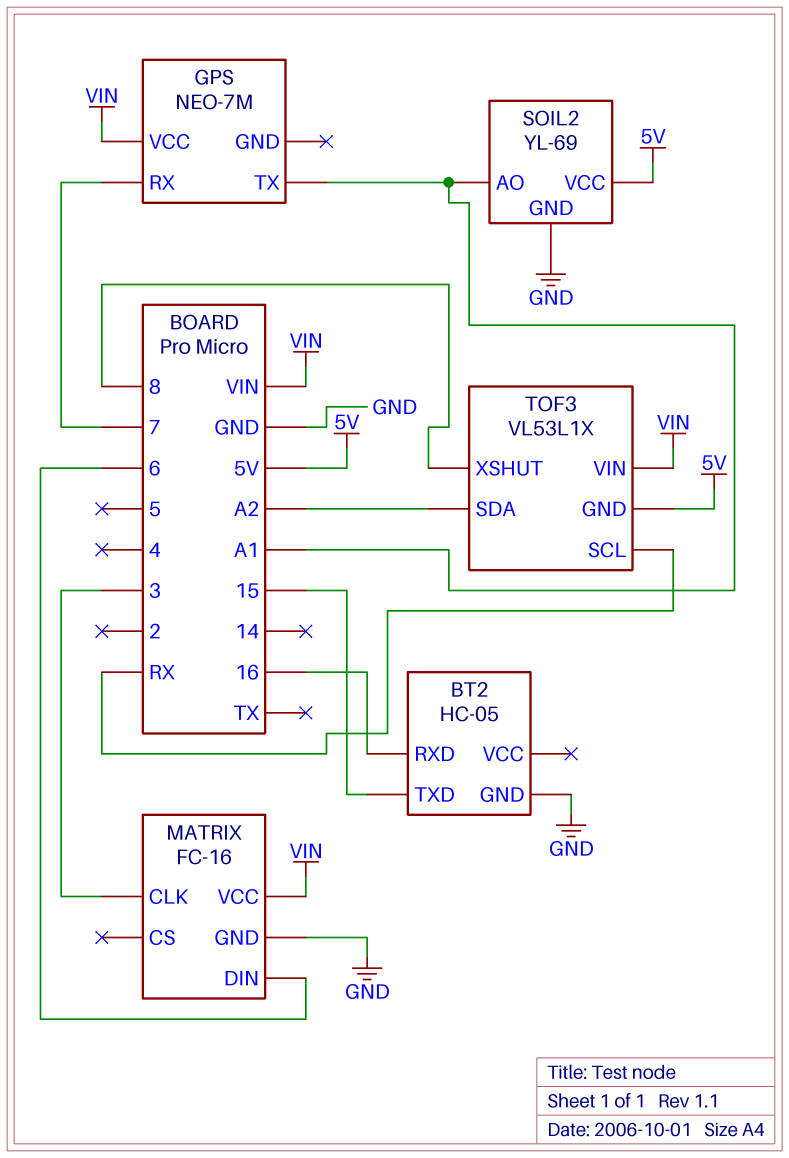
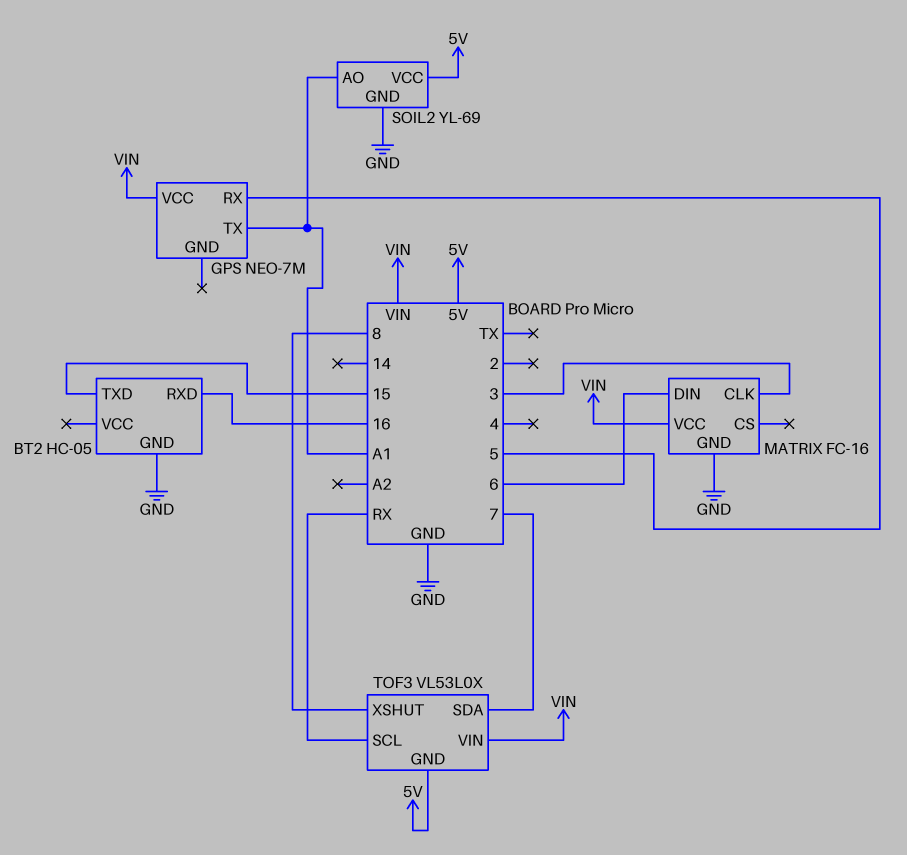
GPS pin RX: 7 -> 5
TOF3: VL53L1X -> VL53L0X
TOF3 pin SDA: A2 -> 7

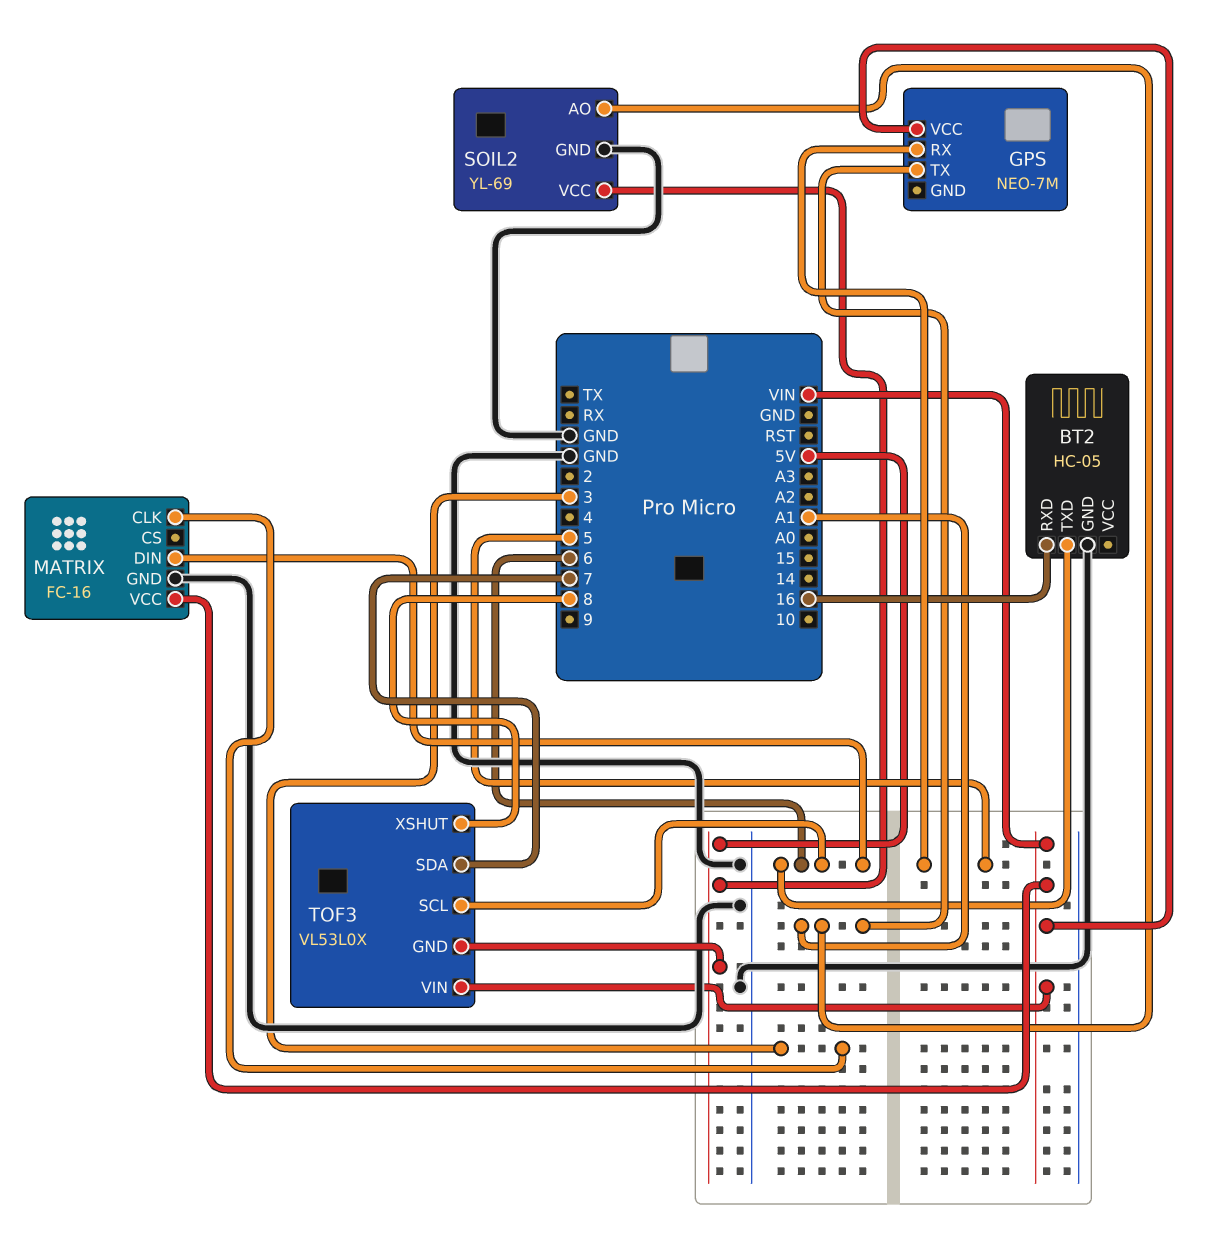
BT2 pin TXD: 15 -> 6
TOF3 pin SCL: RX -> 6

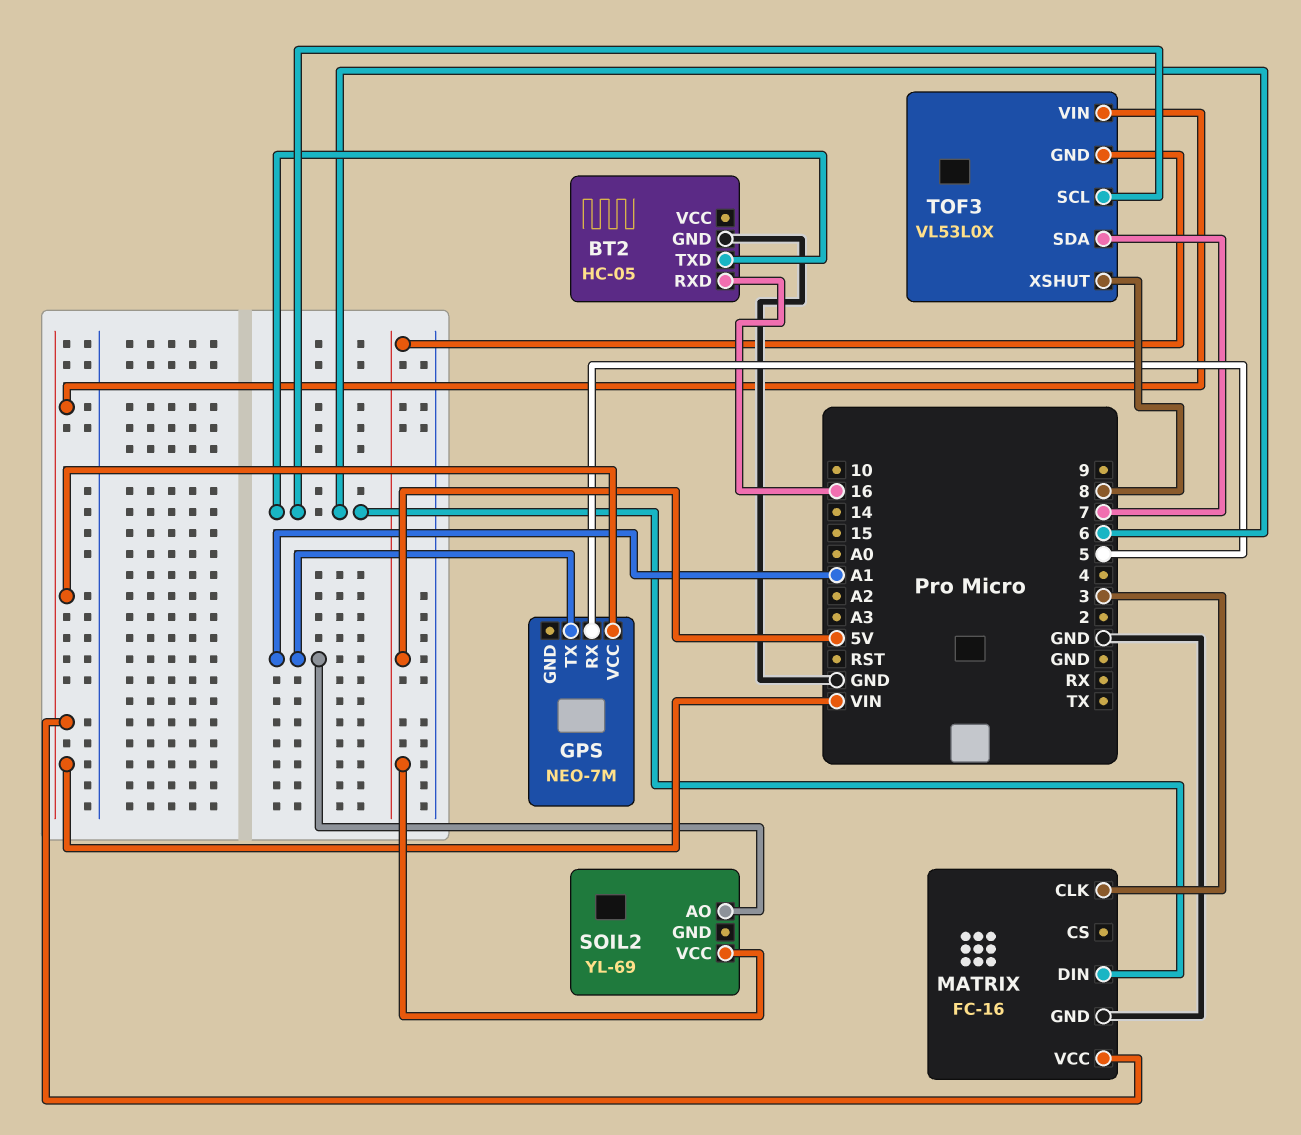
SOIL2 pin GND: GND -> none

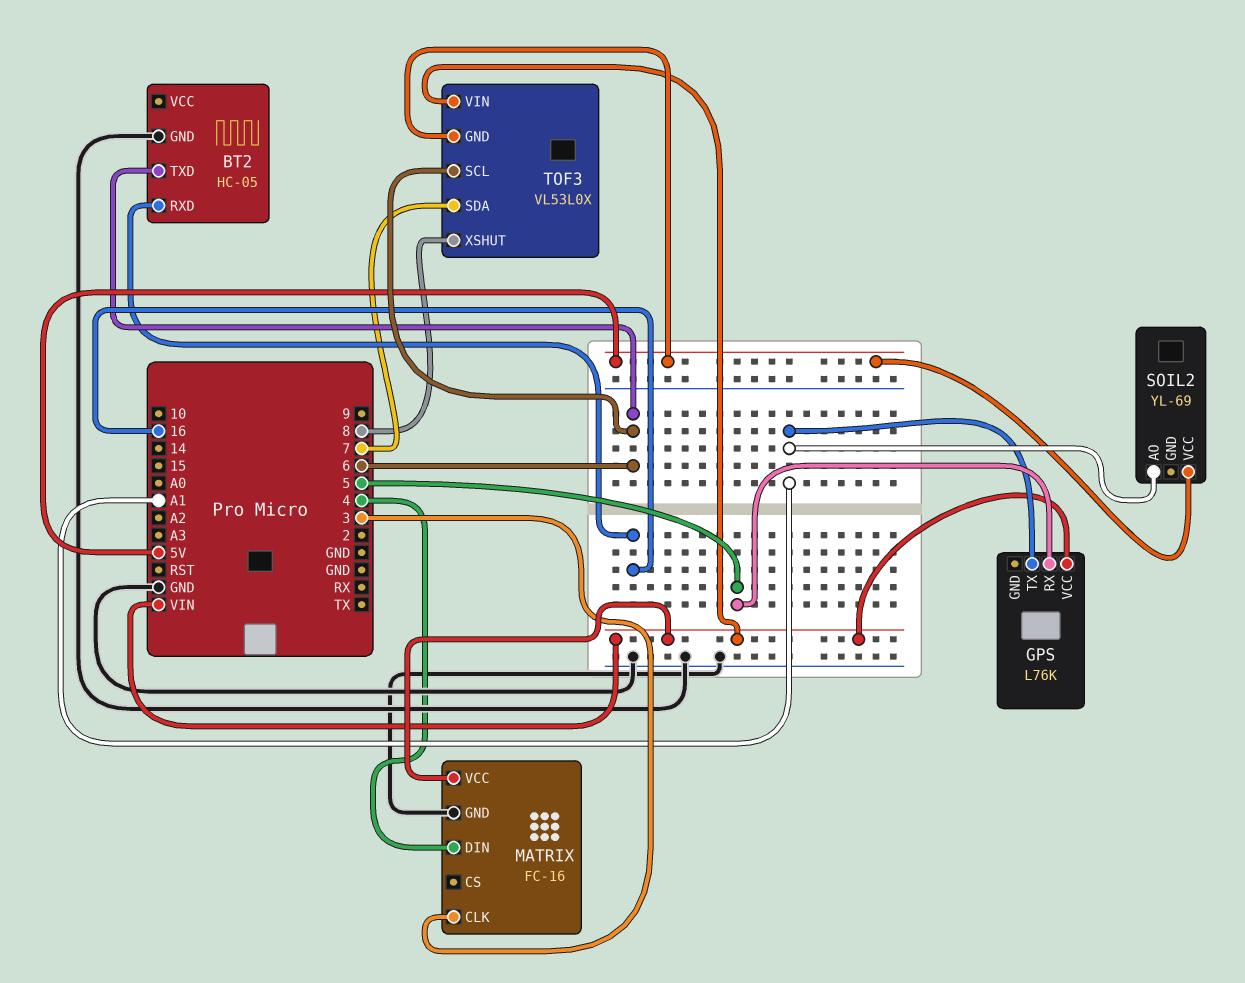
GPS: NEO-7M -> L76K
MATRIX pin DIN: 6 -> 4

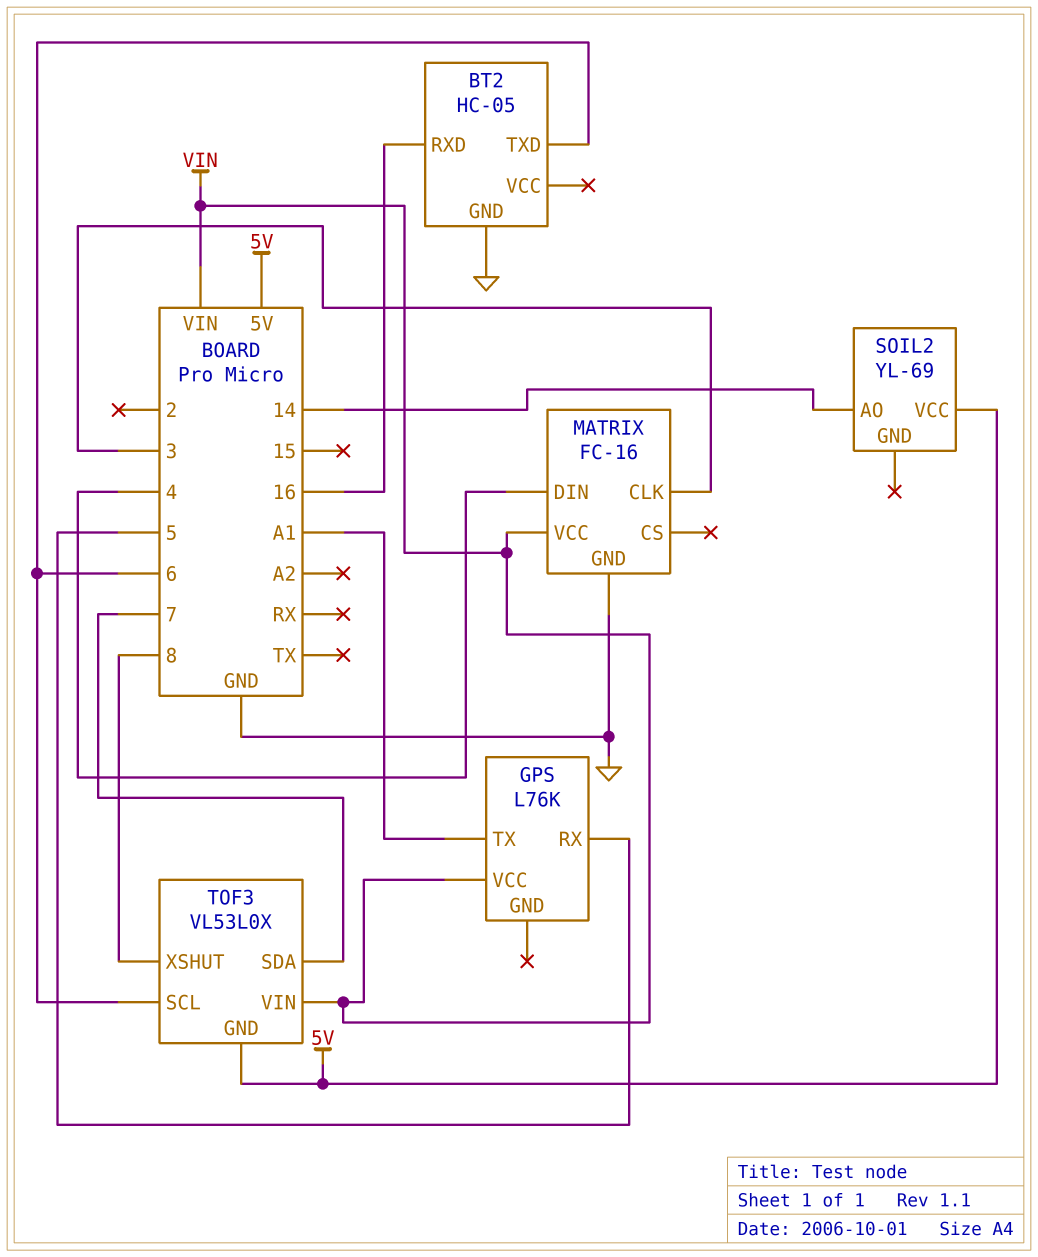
SOIL2 pin AO: A1 -> 14

